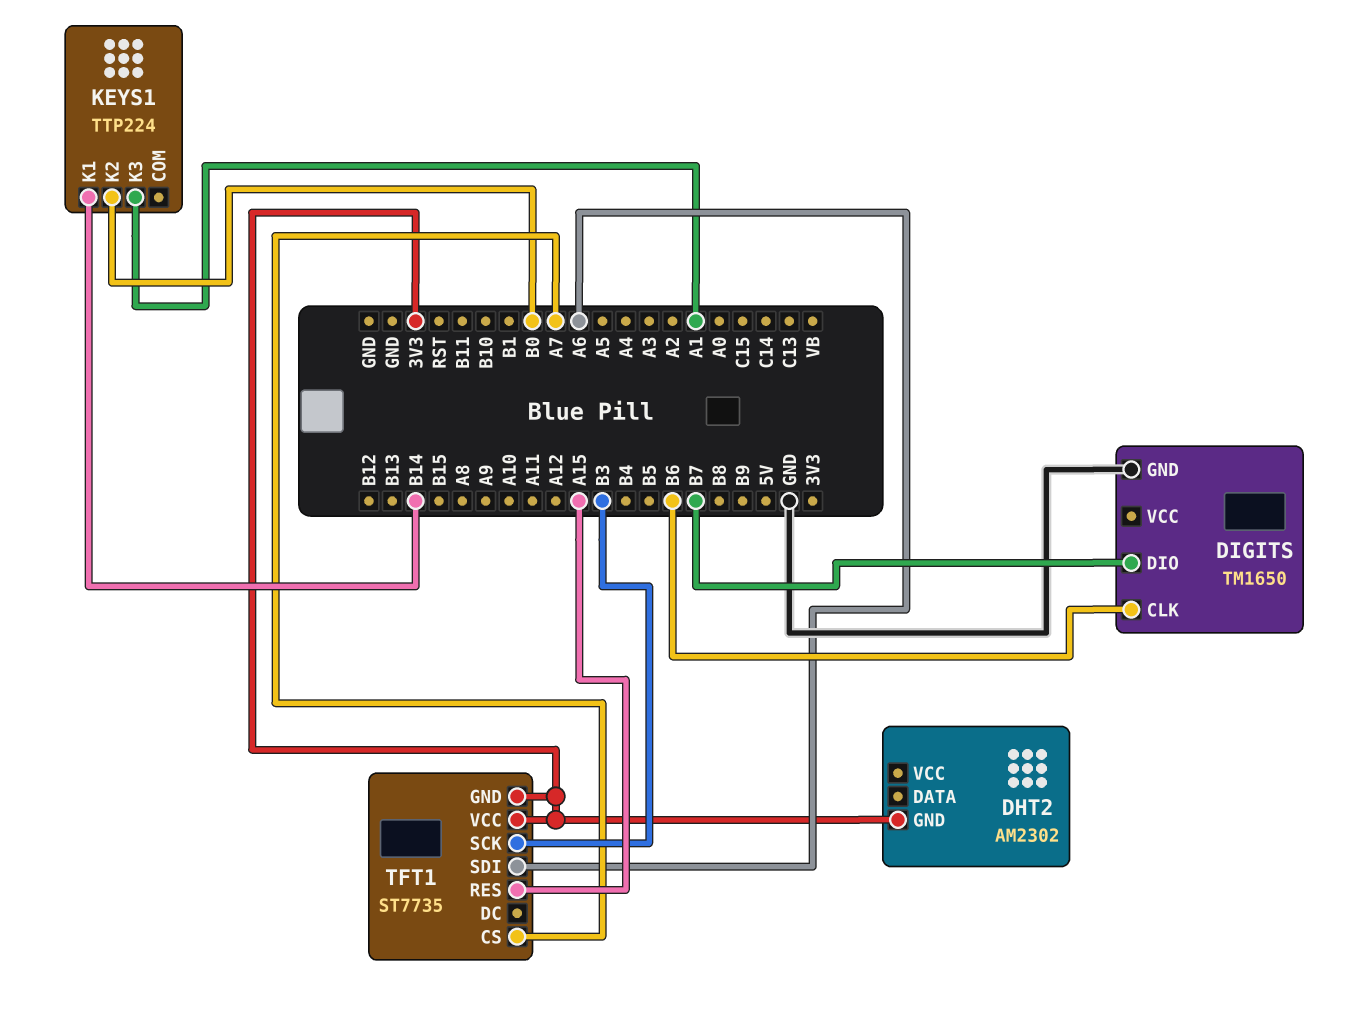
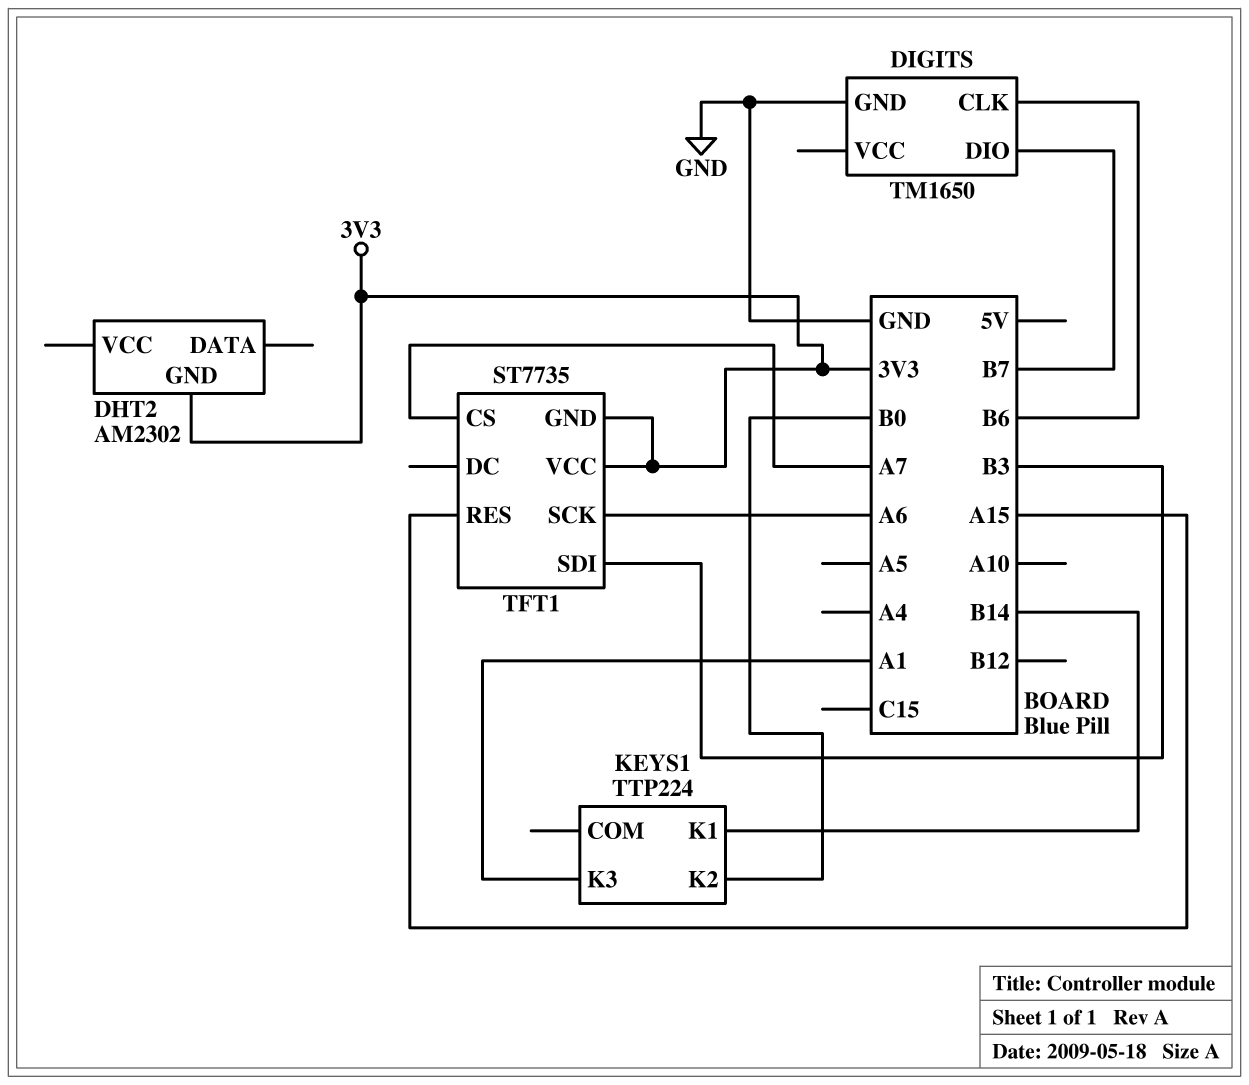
TFT1 pin SCK: B3 -> A6
TFT1 pin SDI: A6 -> B3

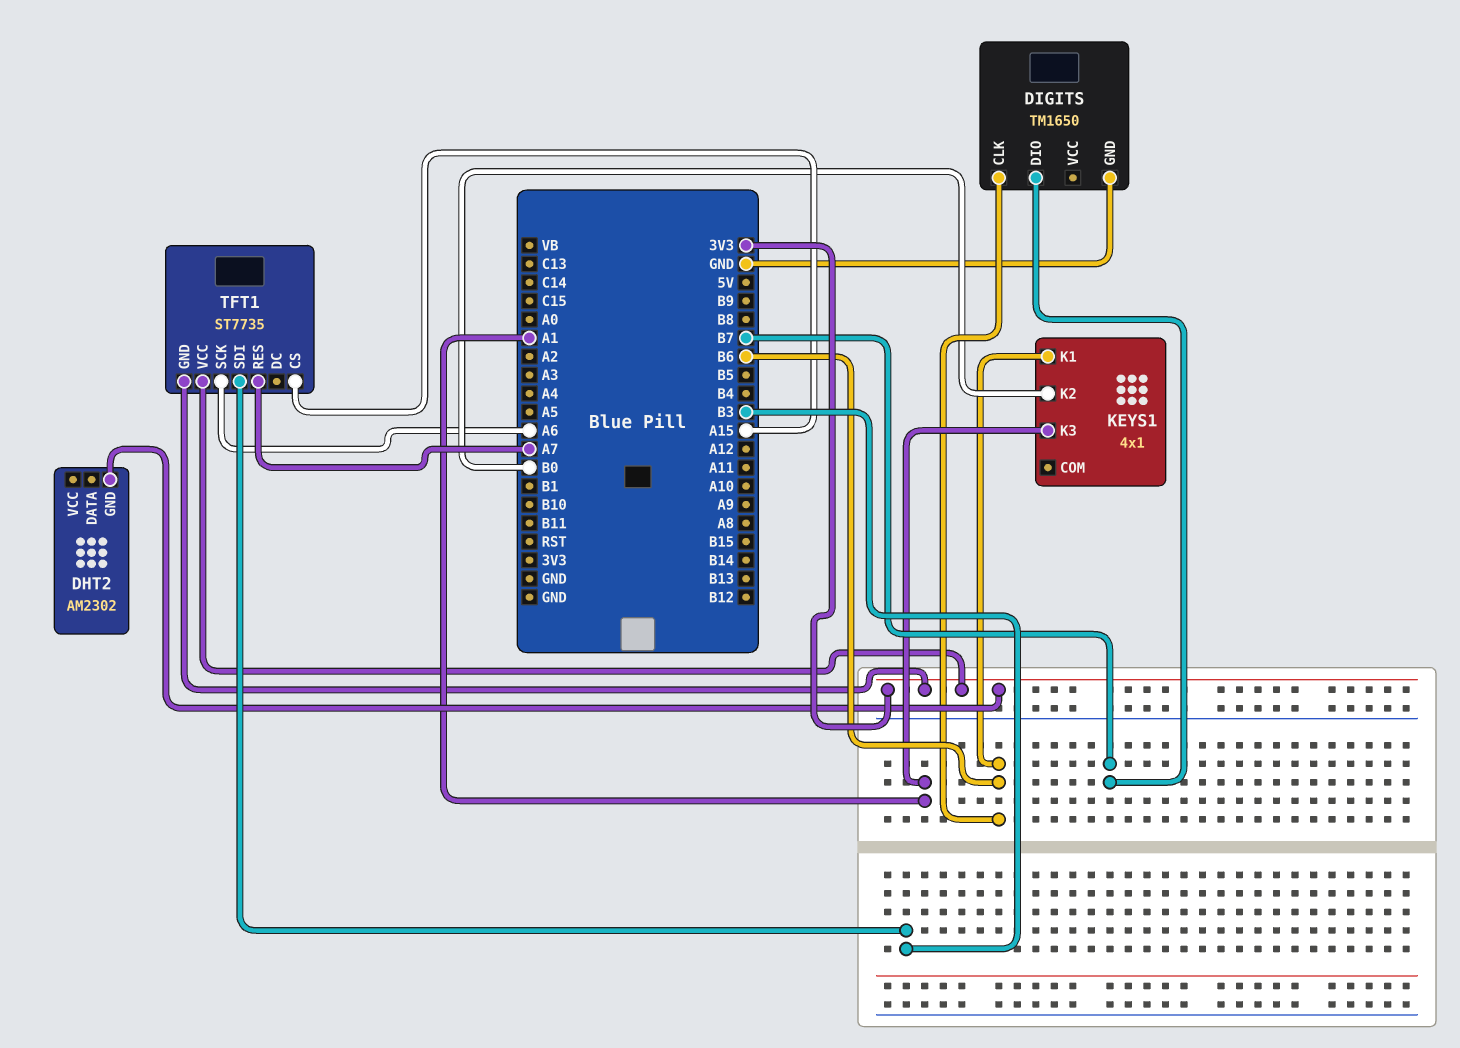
KEYS1: TTP224 -> 4x1
KEYS1 pin K1: B14 -> B6
TFT1 pin CS: A7 -> A15
TFT1 pin RES: A15 -> A7

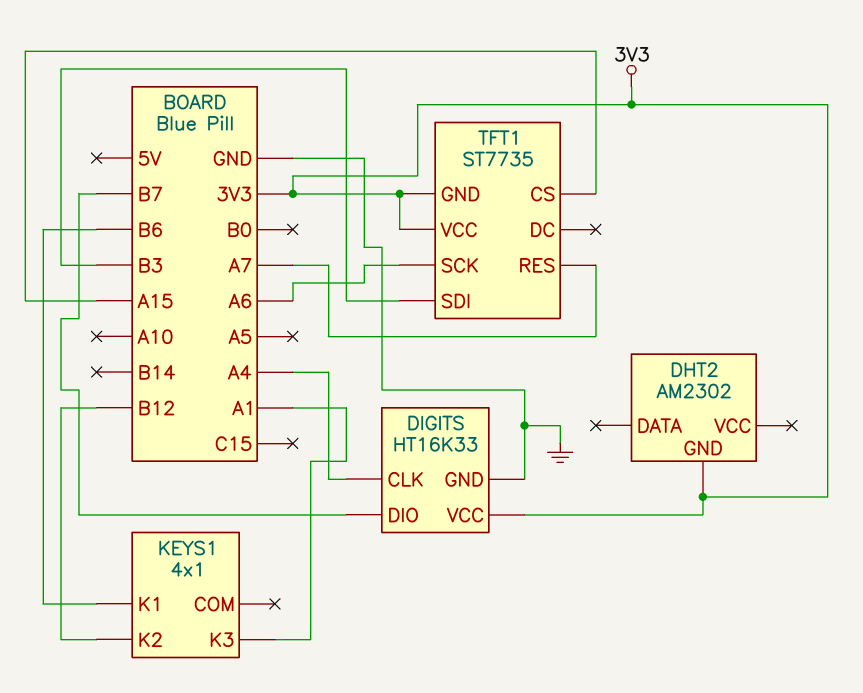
DIGITS: TM1650 -> HT16K33
DIGITS pin CLK: B6 -> A4
DIGITS pin VCC: none -> 3V3
KEYS1 pin K2: B0 -> B12

